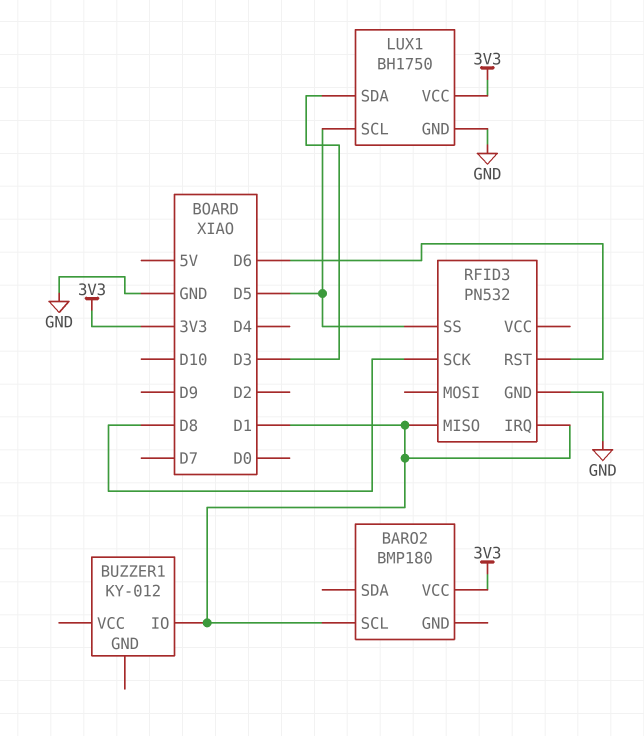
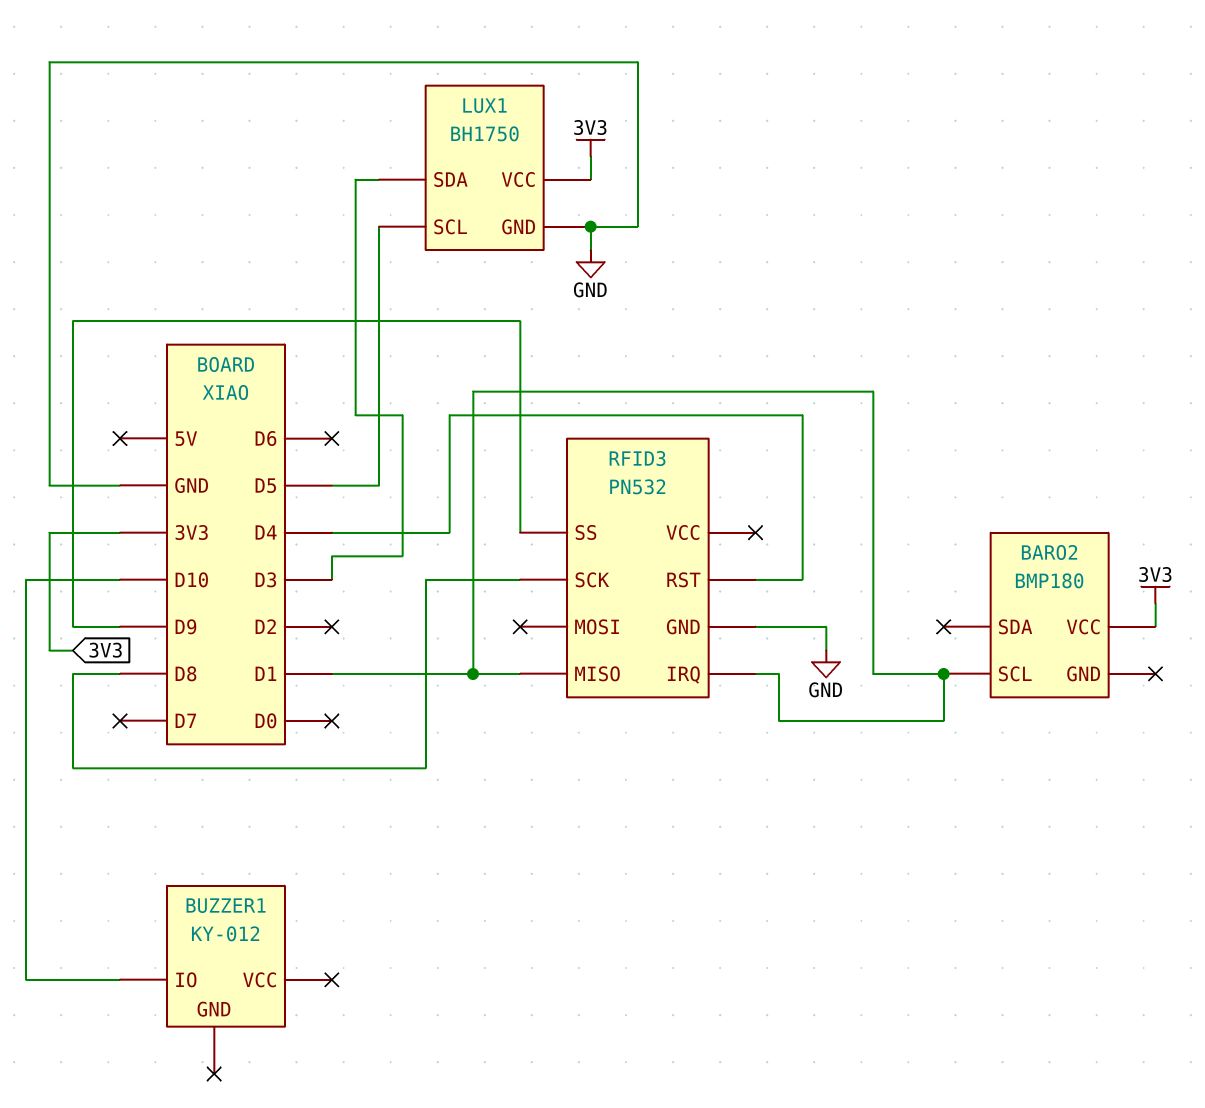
BUZZER1 pin IO: D1 -> D10
RFID3 pin RST: D6 -> D4
RFID3 pin SS: D5 -> D9

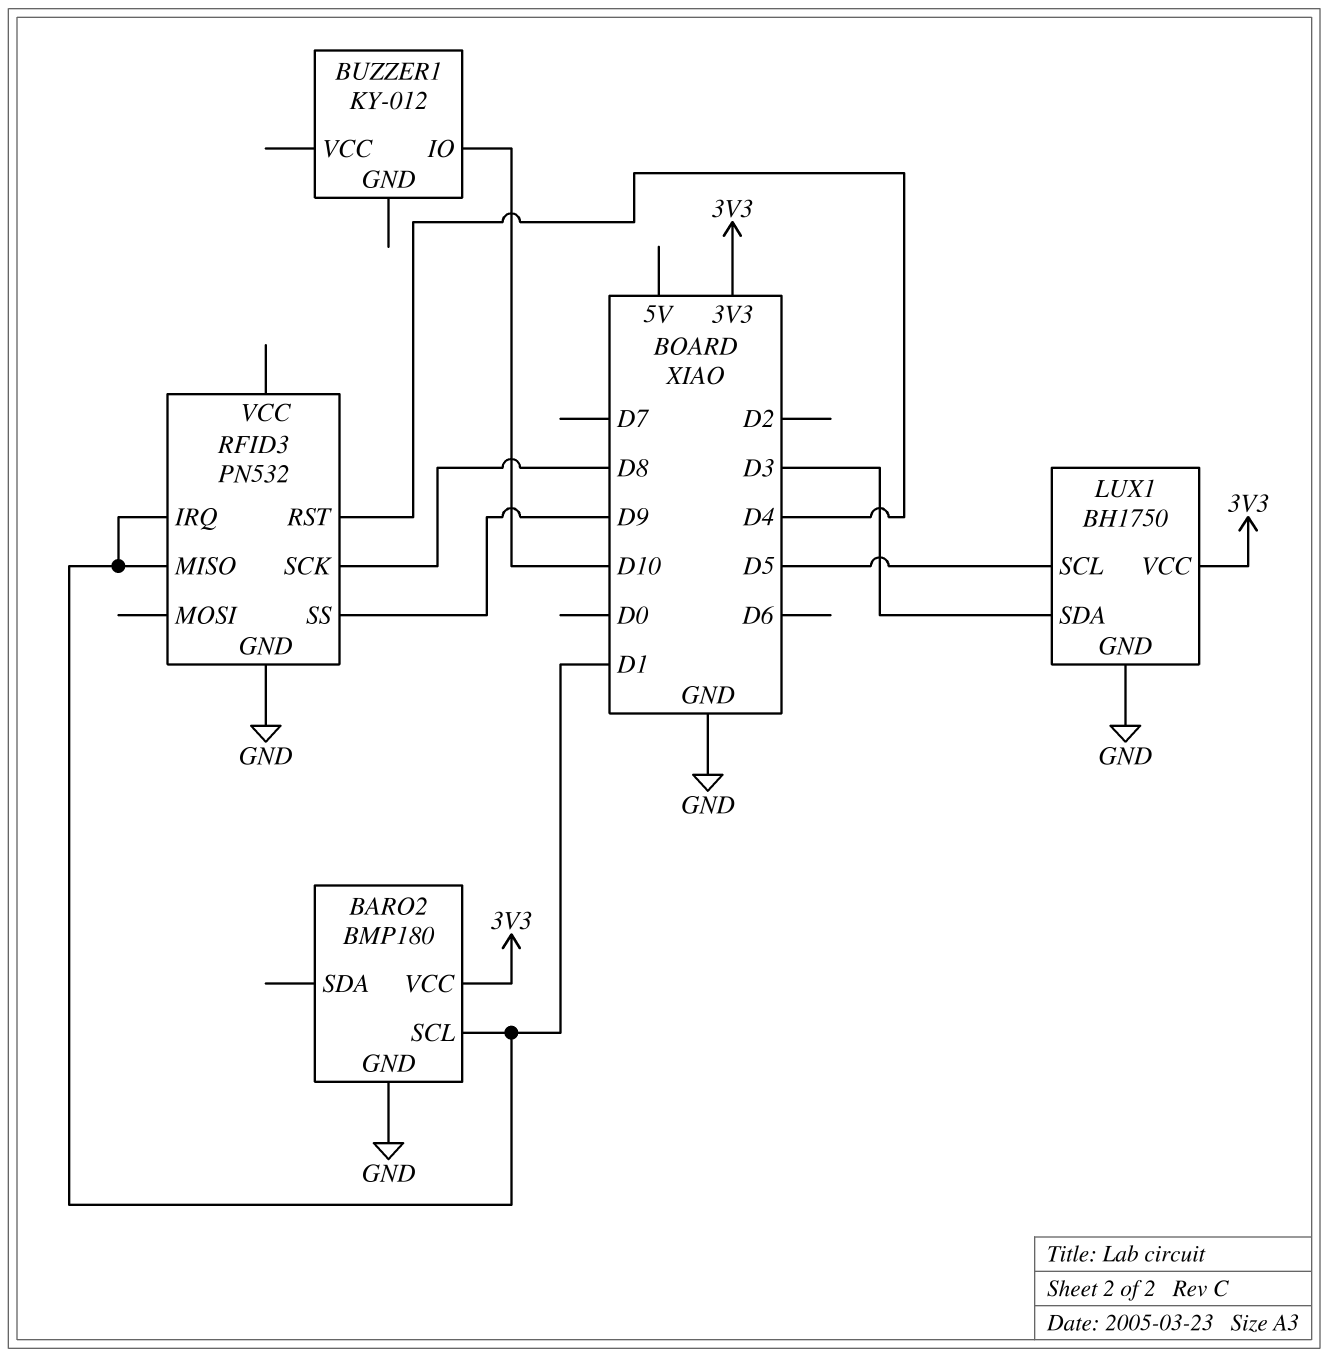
BARO2 pin GND: none -> GND

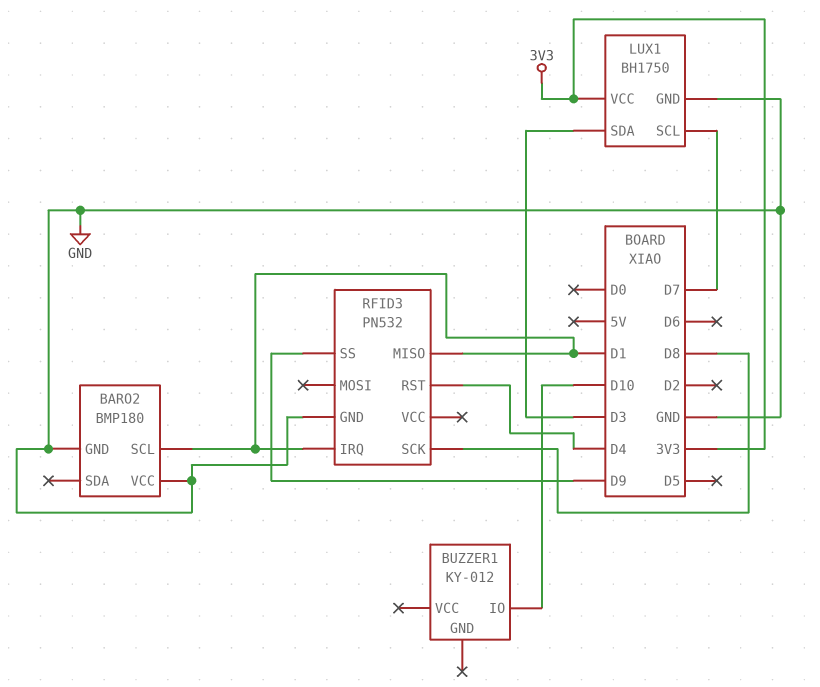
BARO2 pin VCC: 3V3 -> GND
LUX1 pin SCL: D5 -> D7

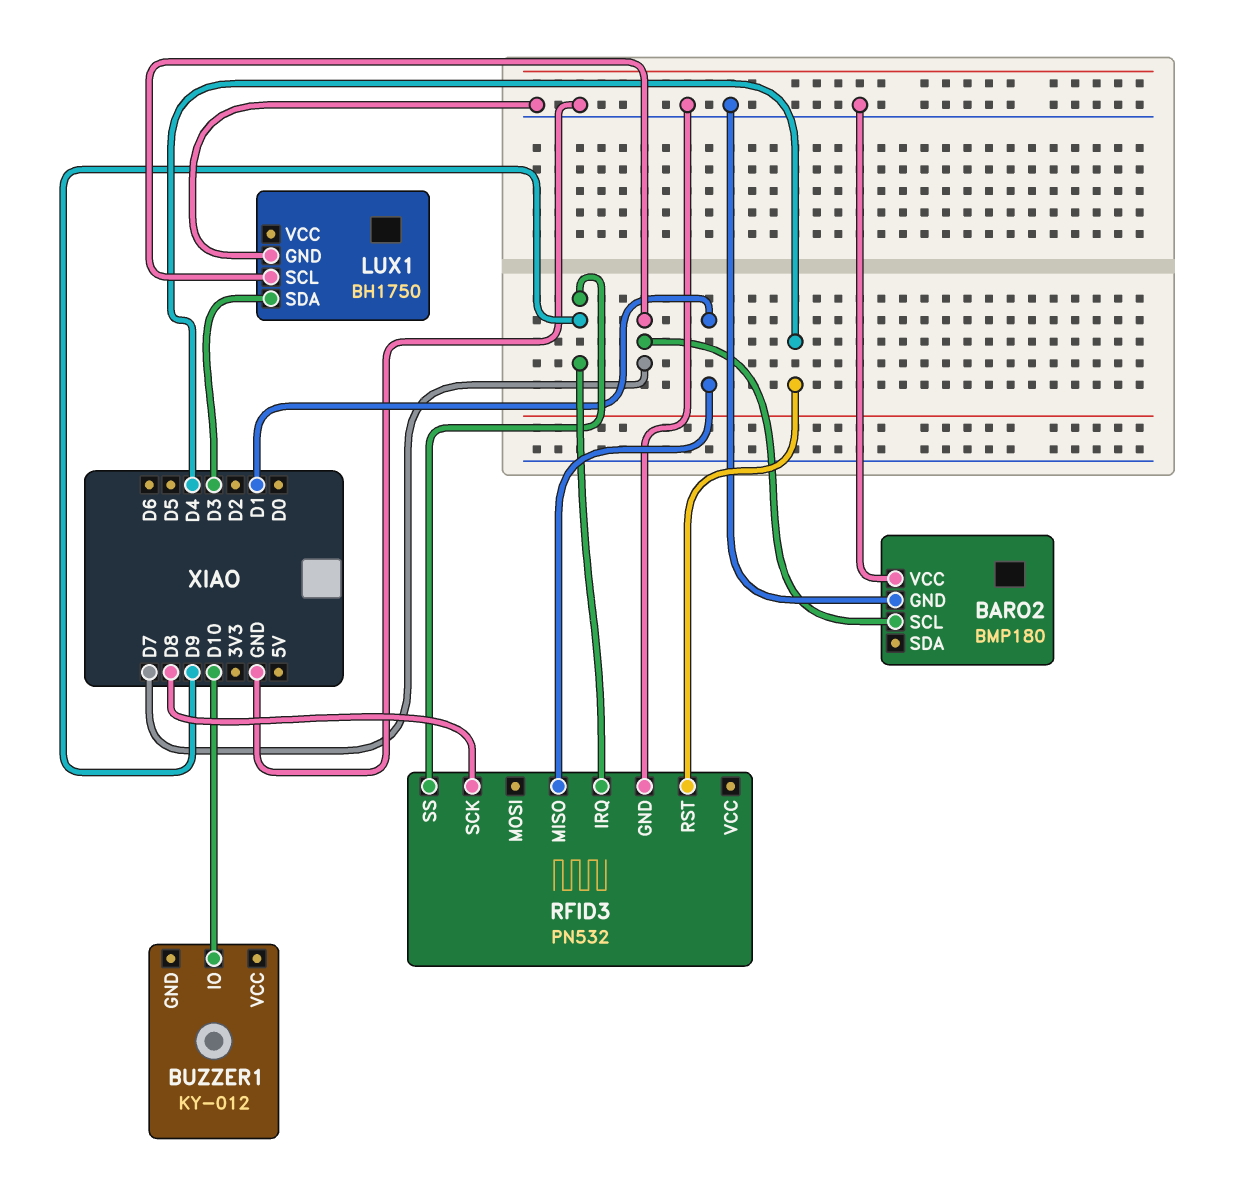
BARO2 pin SCL: D1 -> D7
LUX1 pin VCC: 3V3 -> none
RFID3 pin IRQ: D1 -> D9

